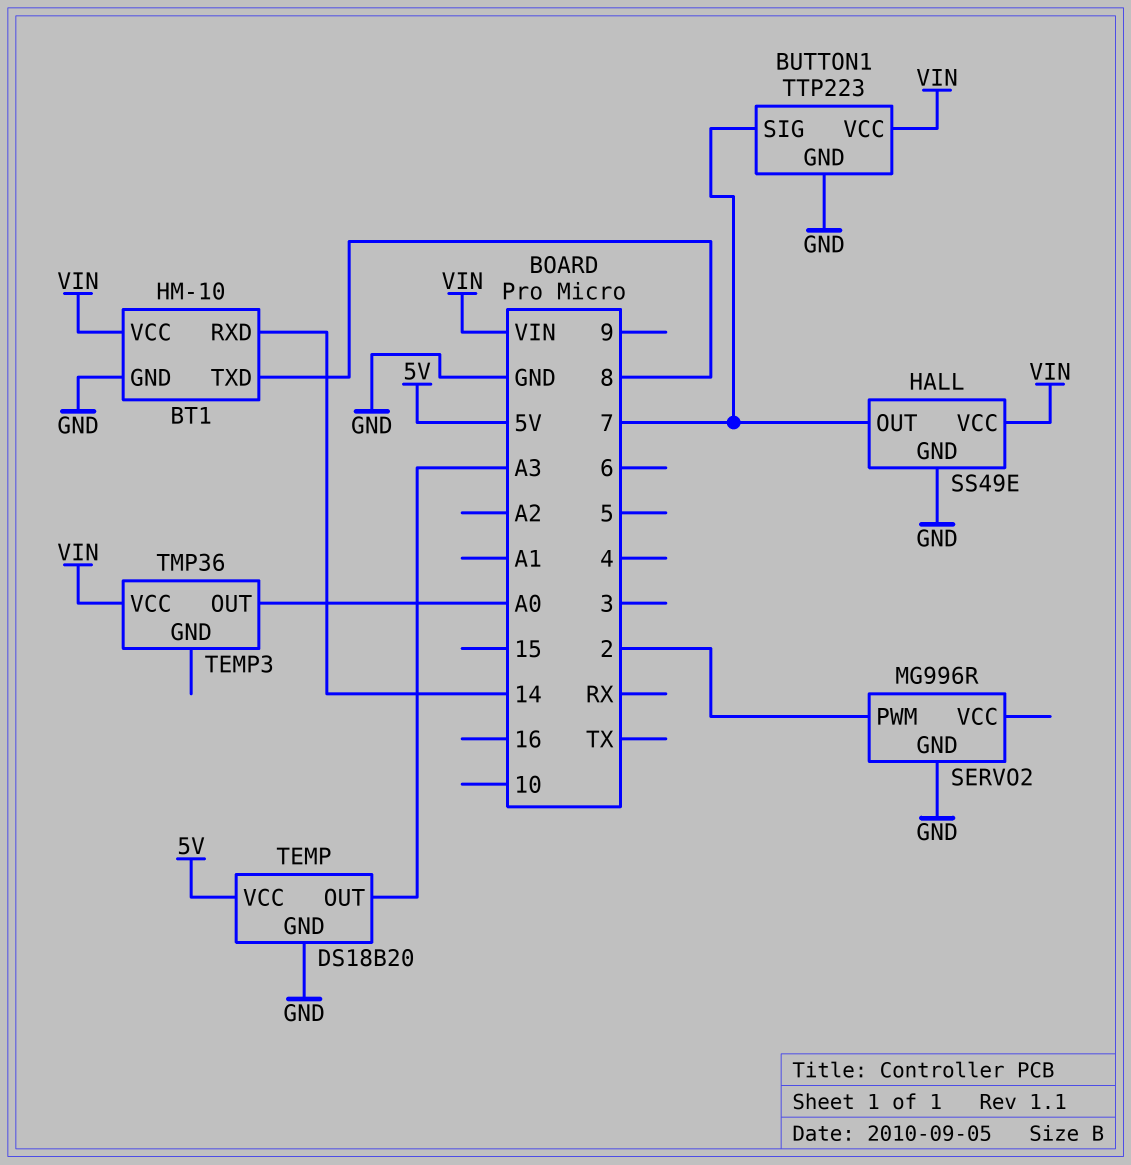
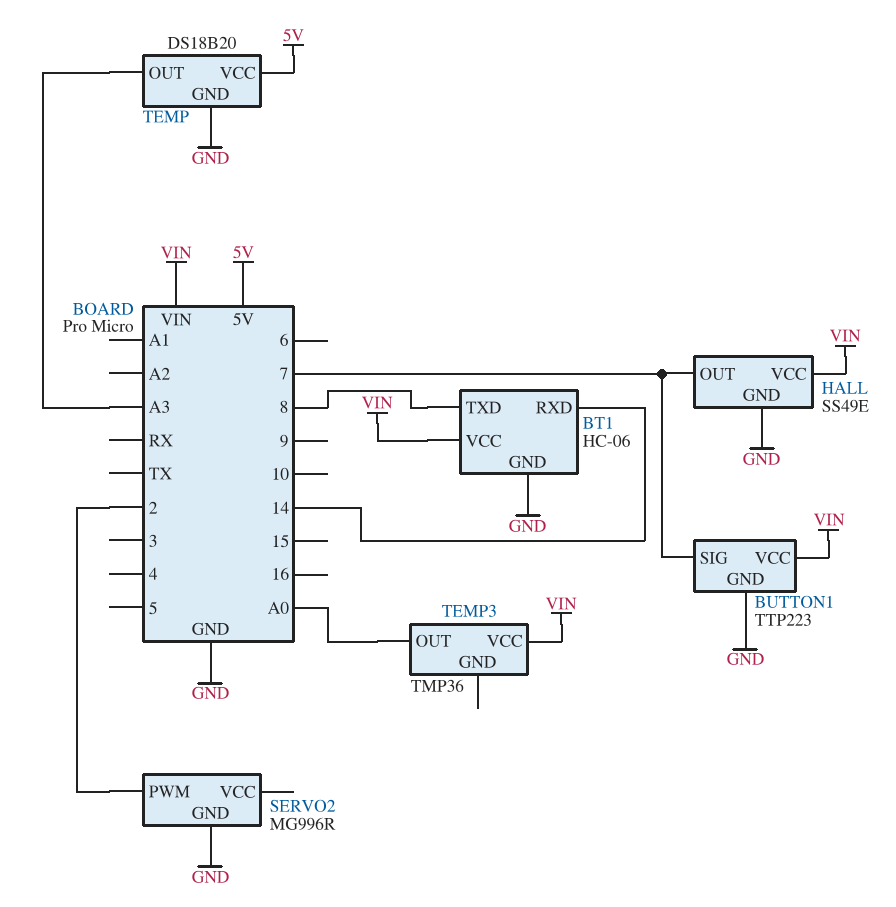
BT1: HM-10 -> HC-06

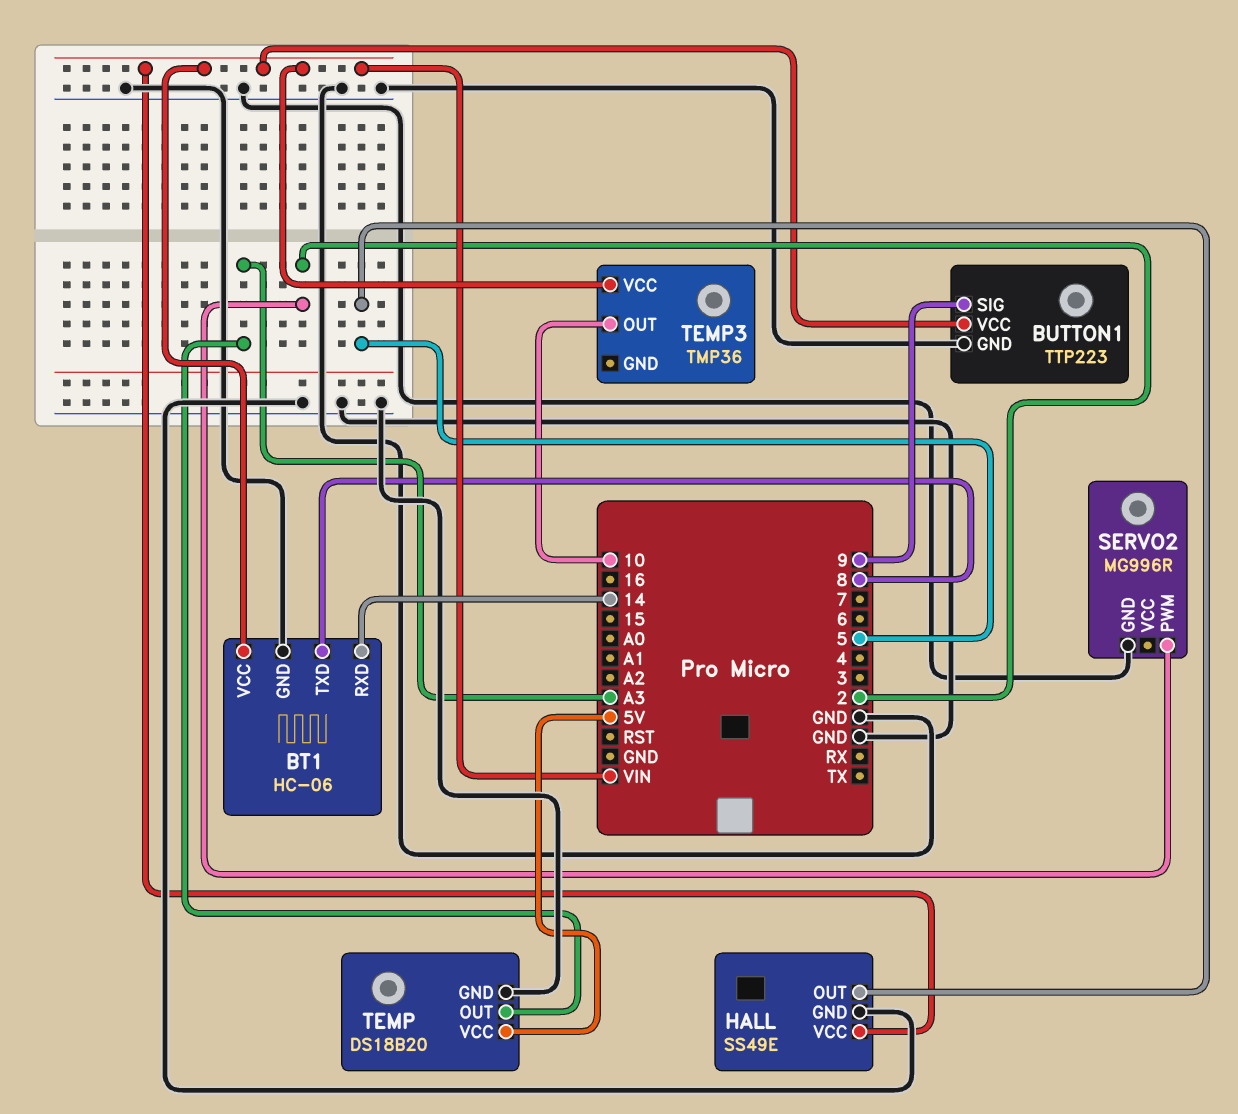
BUTTON1 pin SIG: 7 -> 9
HALL pin OUT: 7 -> 5
TEMP3 pin OUT: A0 -> 10

